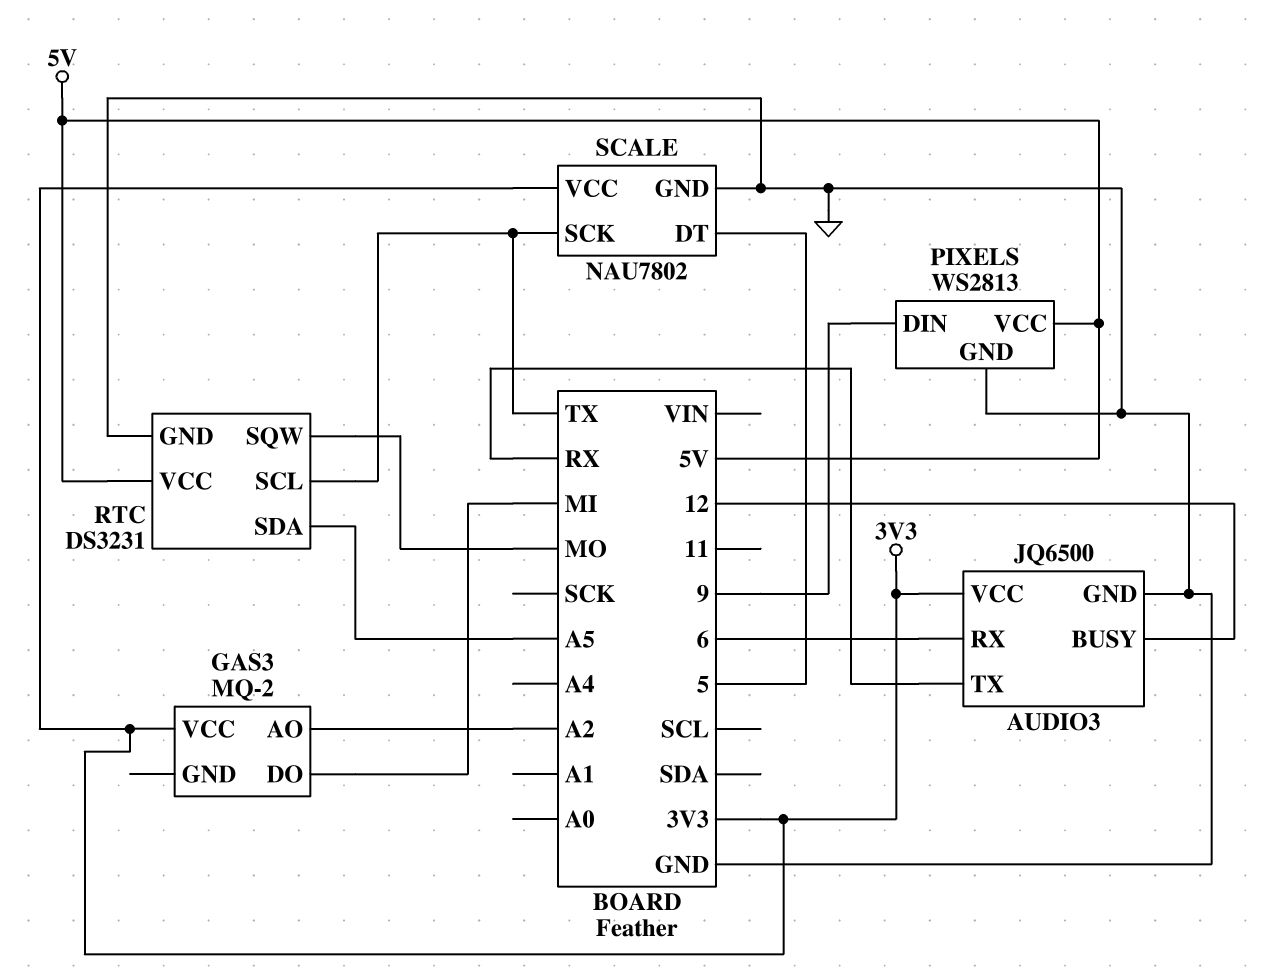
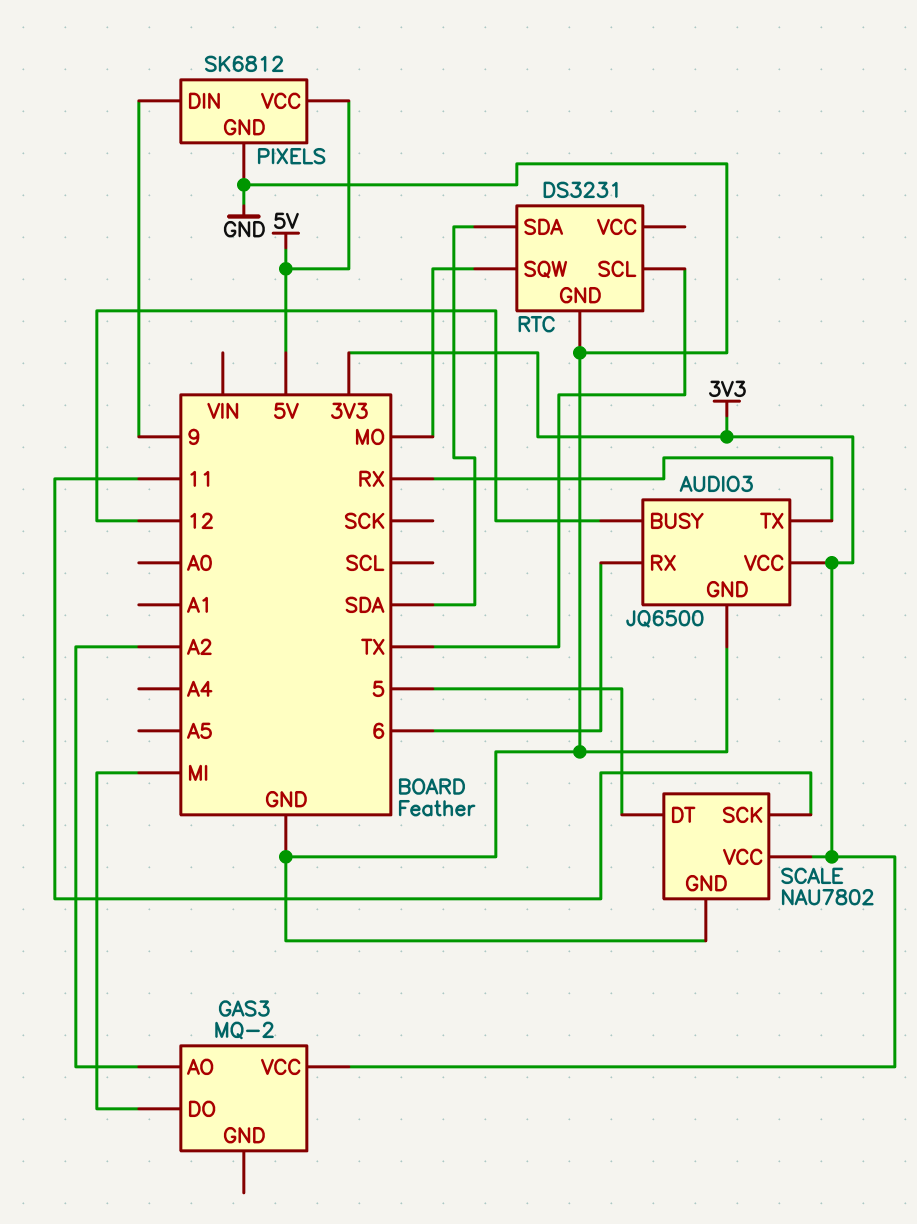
PIXELS: WS2813 -> SK6812
RTC pin SDA: A5 -> SDA
RTC pin VCC: 5V -> none
SCALE pin SCK: TX -> 11

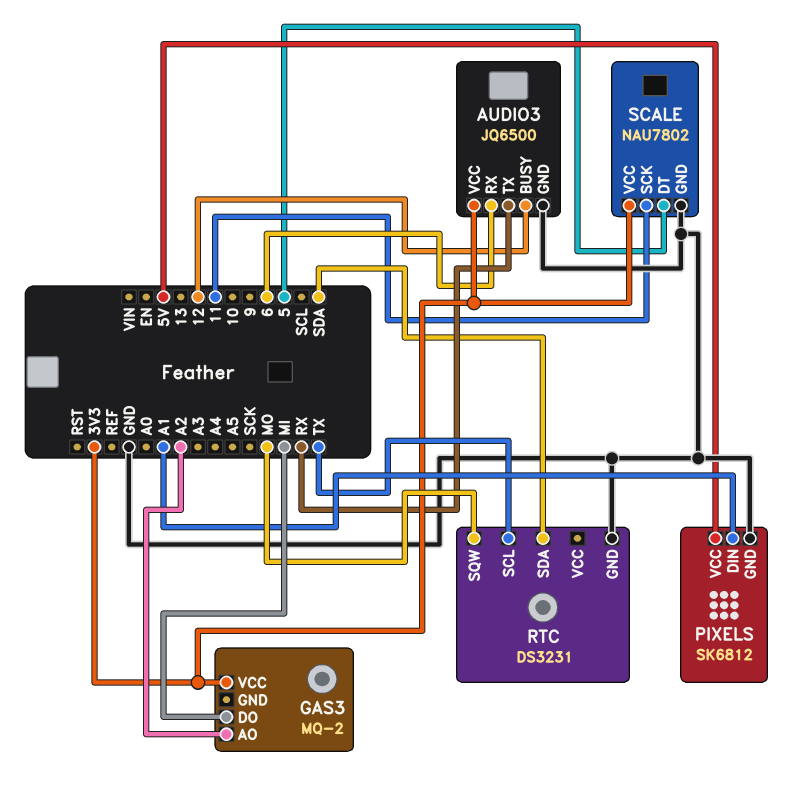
PIXELS pin DIN: 9 -> A1

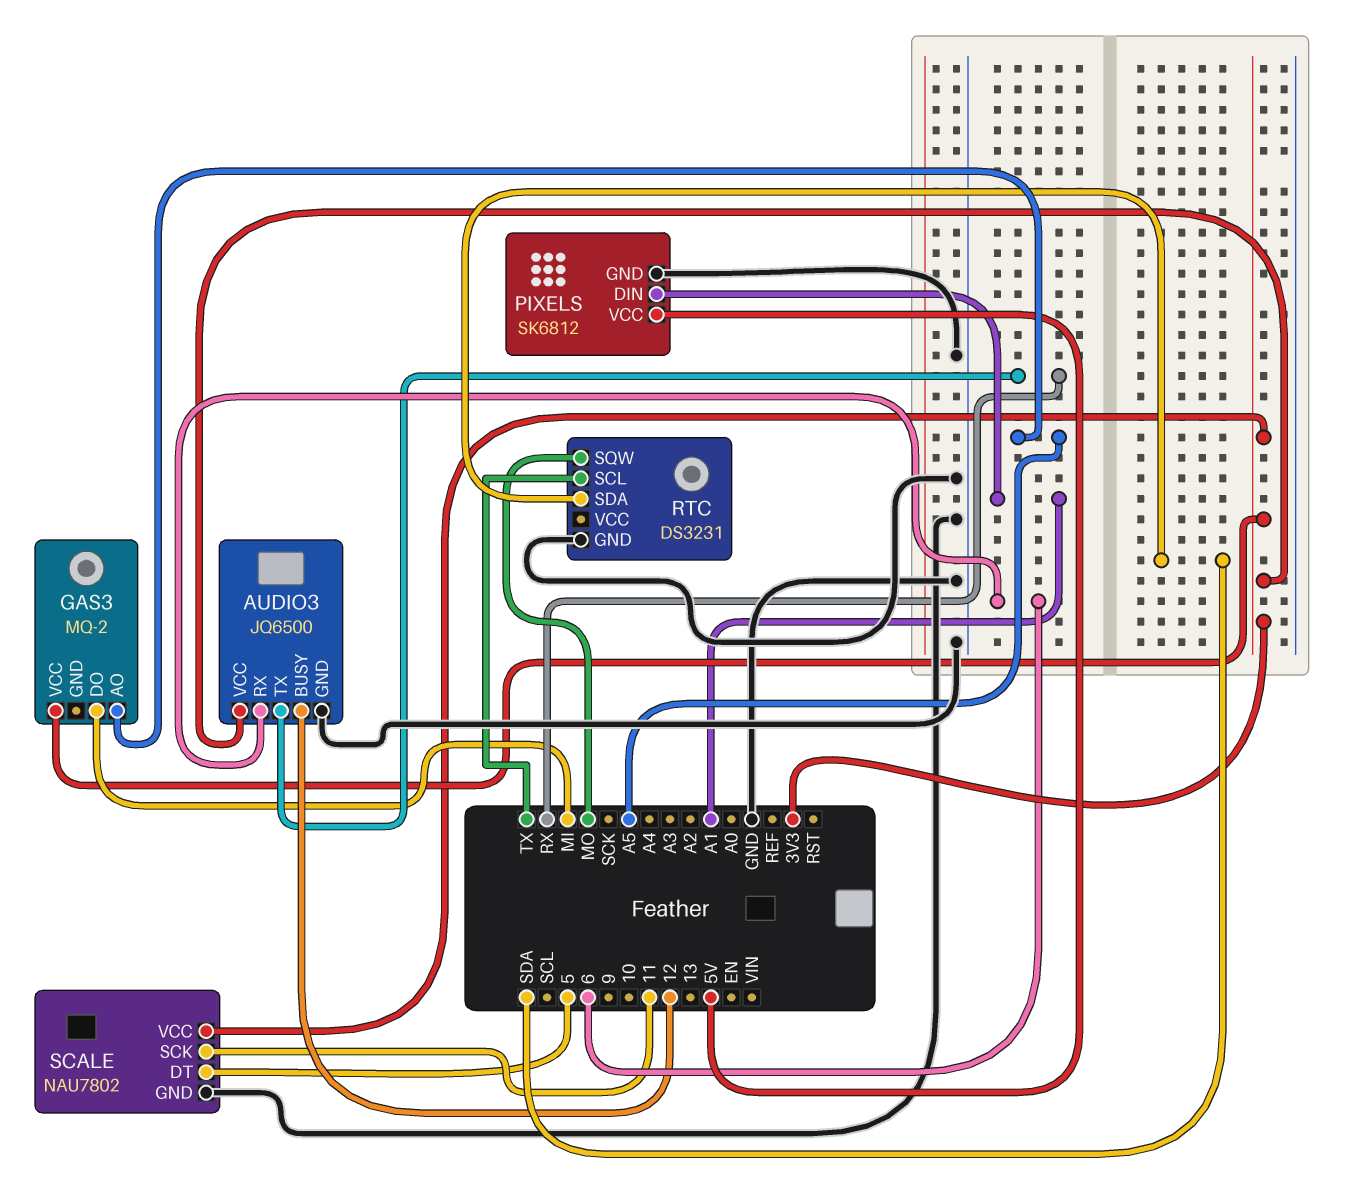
GAS3 pin AO: A2 -> A5

